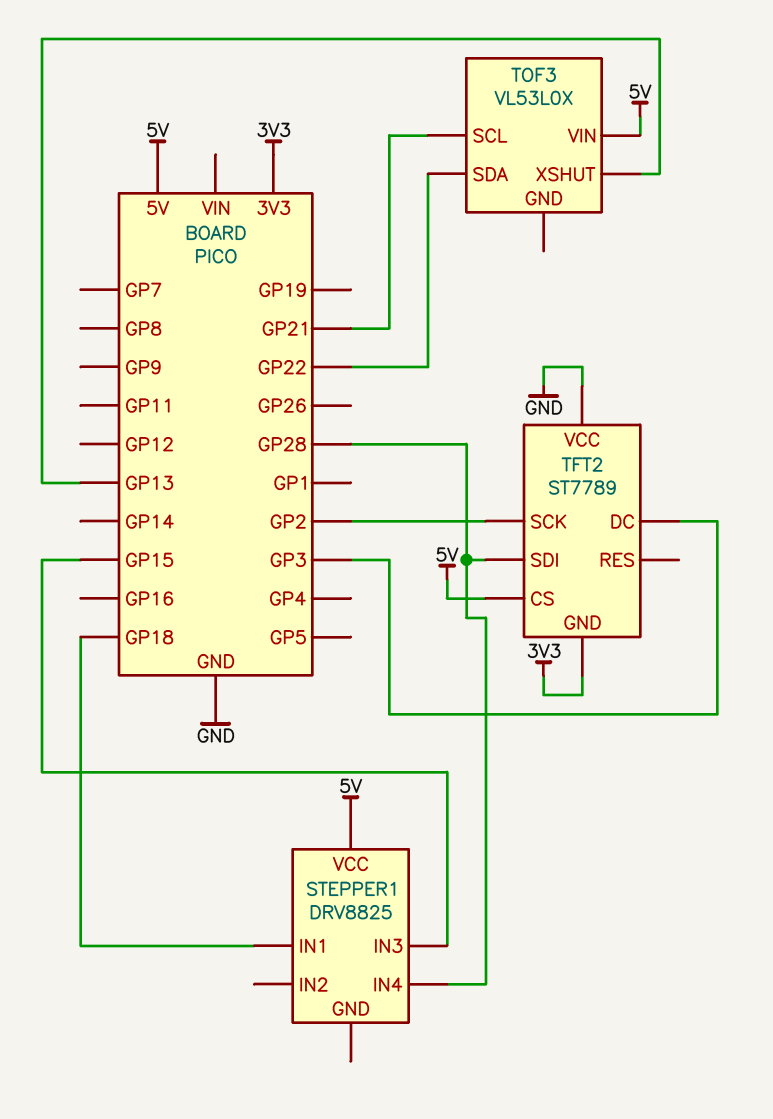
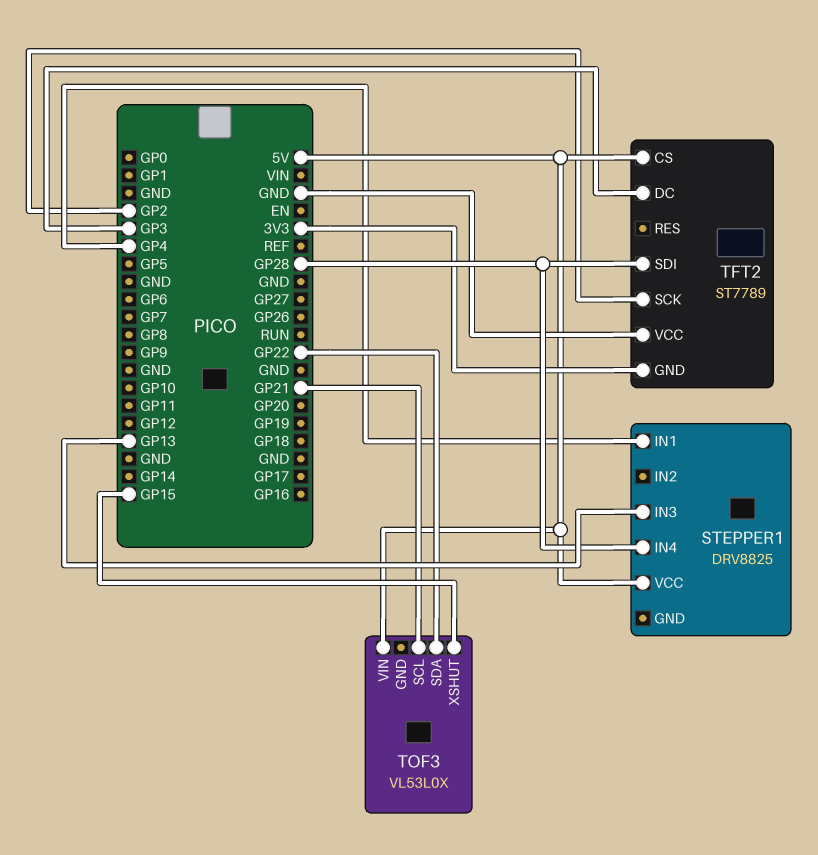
STEPPER1 pin IN1: GP18 -> GP4
STEPPER1 pin IN3: GP15 -> GP13
TOF3 pin XSHUT: GP13 -> GP15

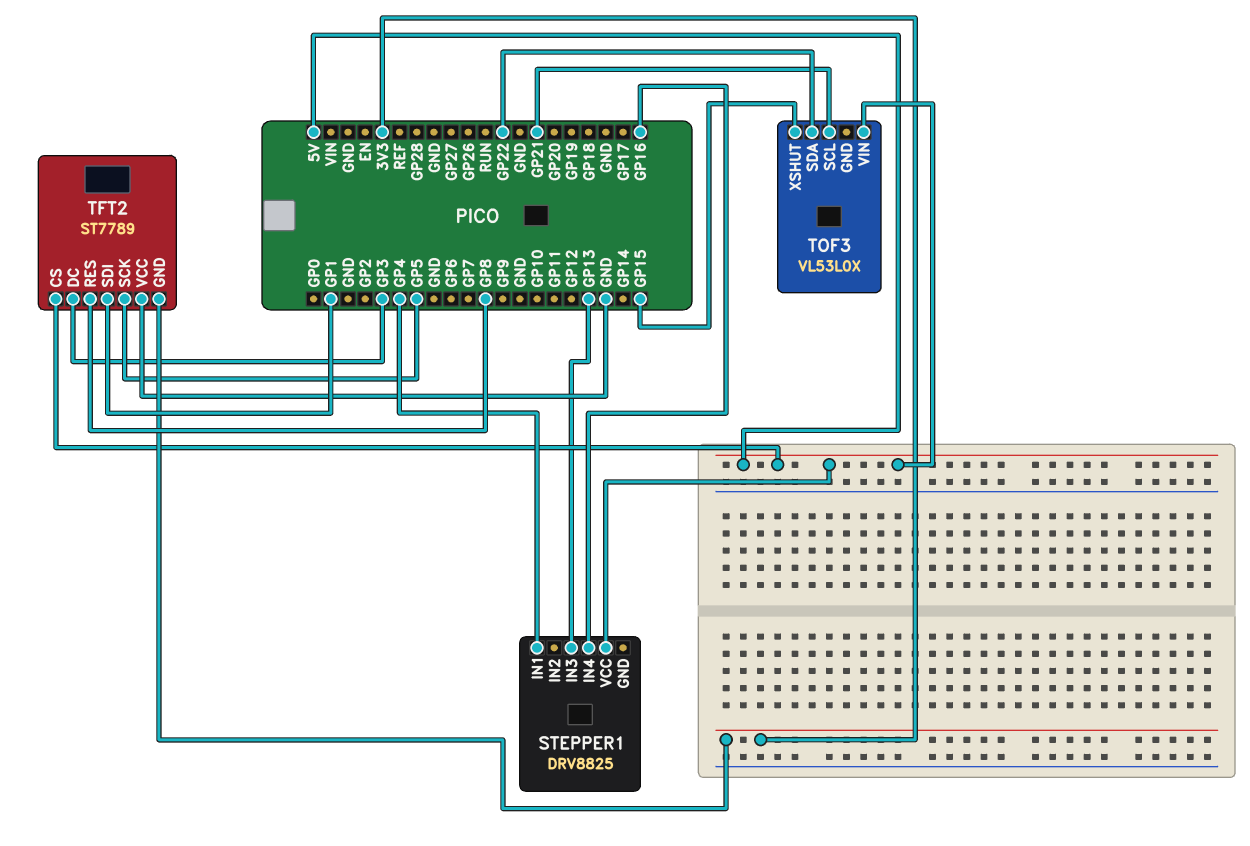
STEPPER1 pin IN4: GP28 -> GP16
TFT2 pin RES: none -> GP8
TFT2 pin SCK: GP2 -> GP5
TFT2 pin SDI: GP28 -> GP1

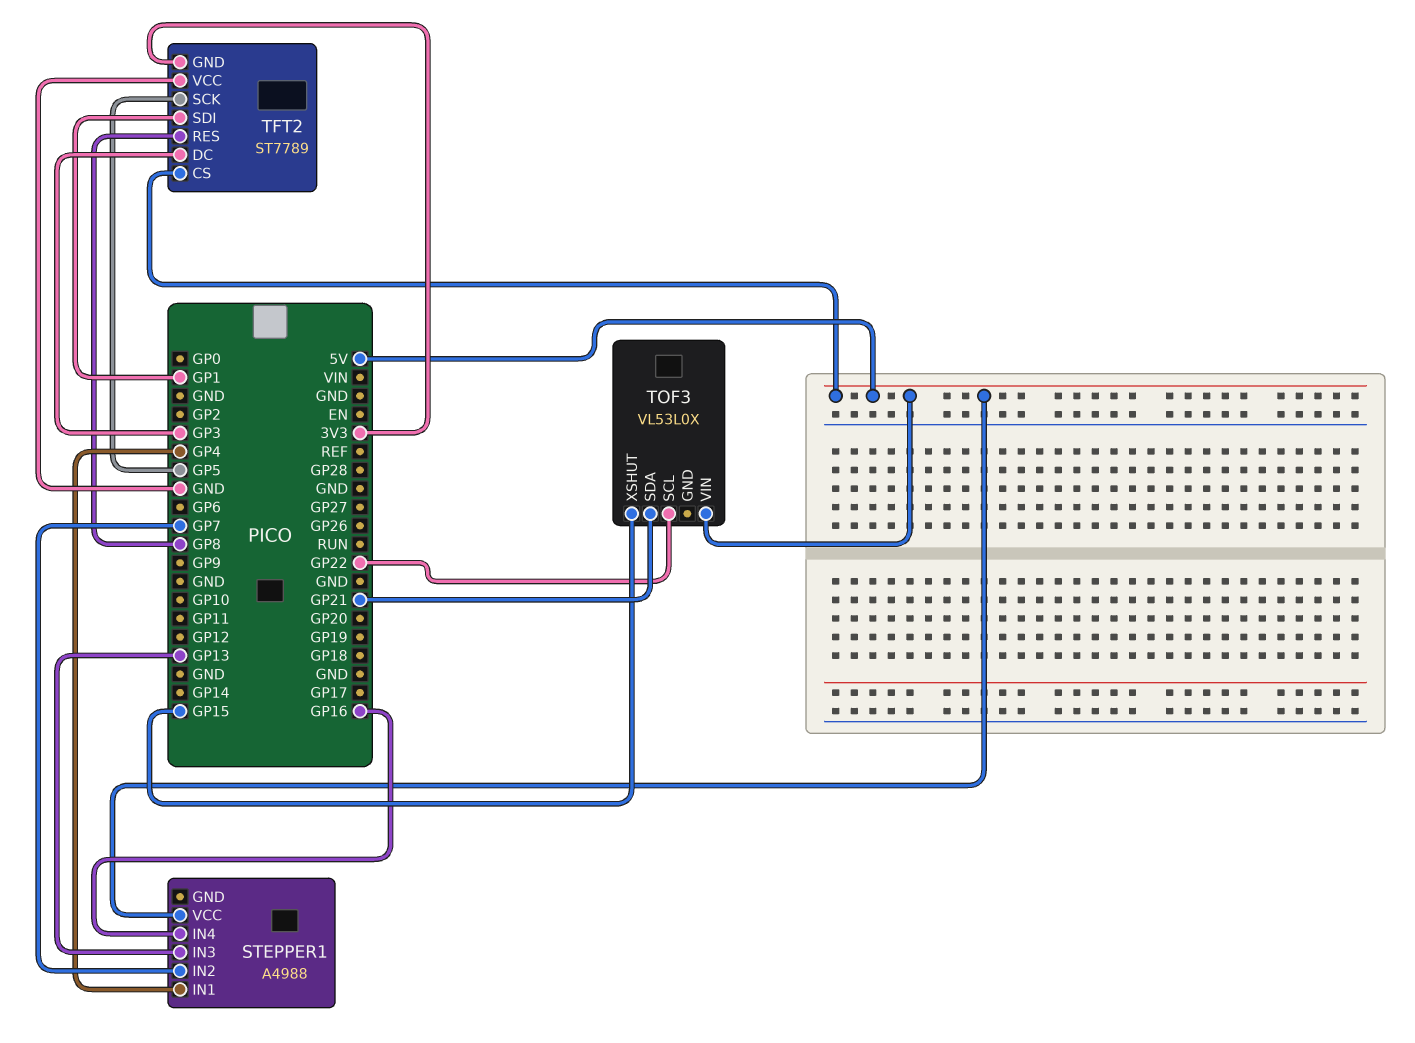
STEPPER1: DRV8825 -> A4988
STEPPER1 pin IN2: none -> GP7
TOF3 pin SCL: GP21 -> GP22
TOF3 pin SDA: GP22 -> GP21

